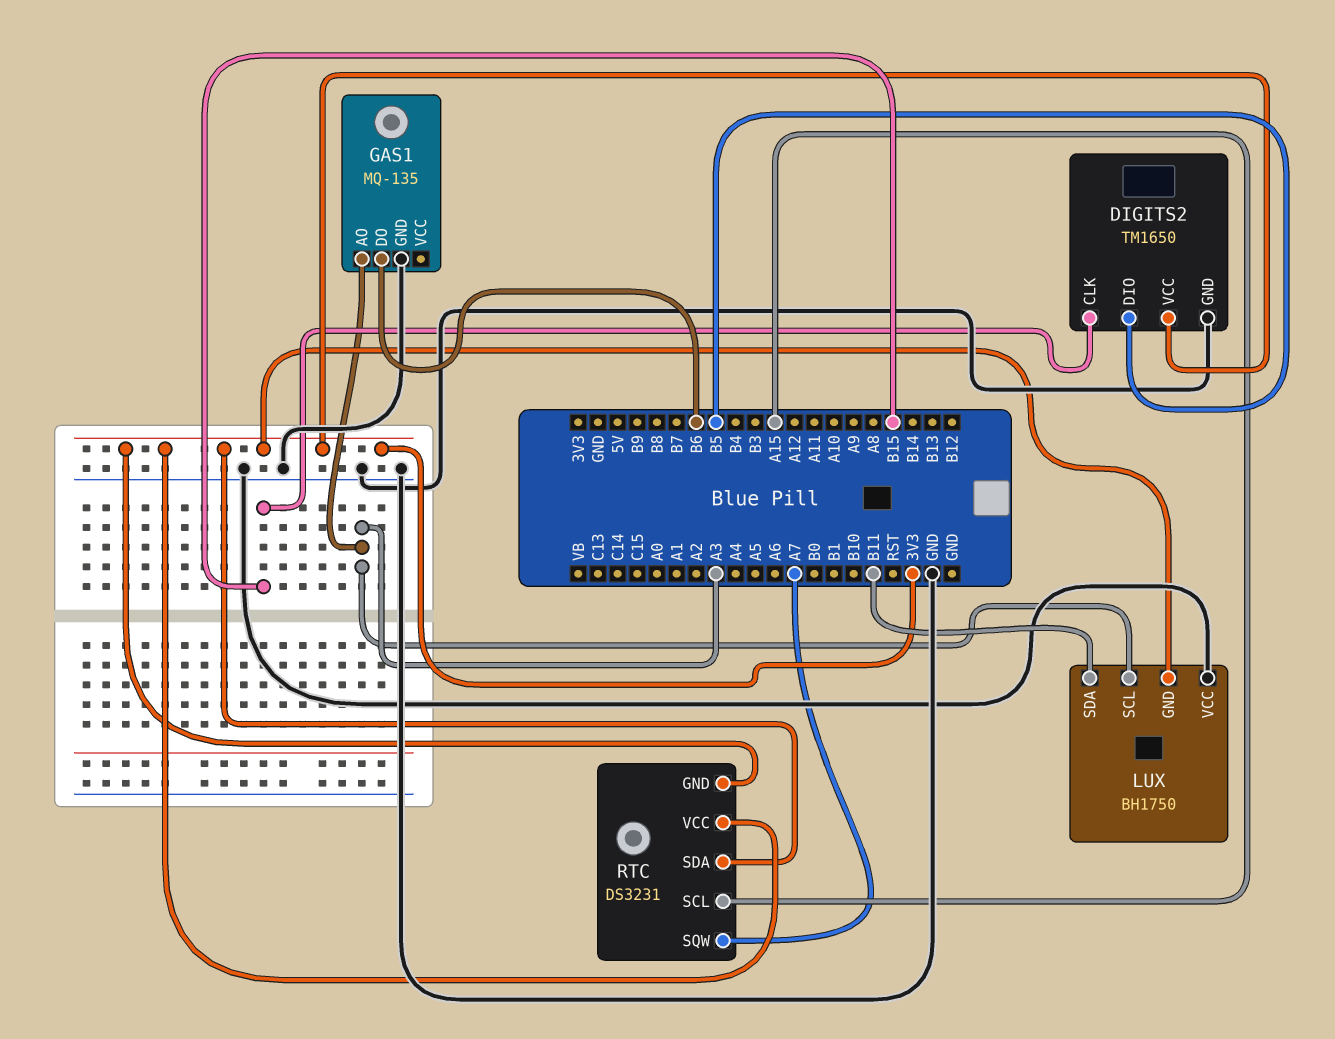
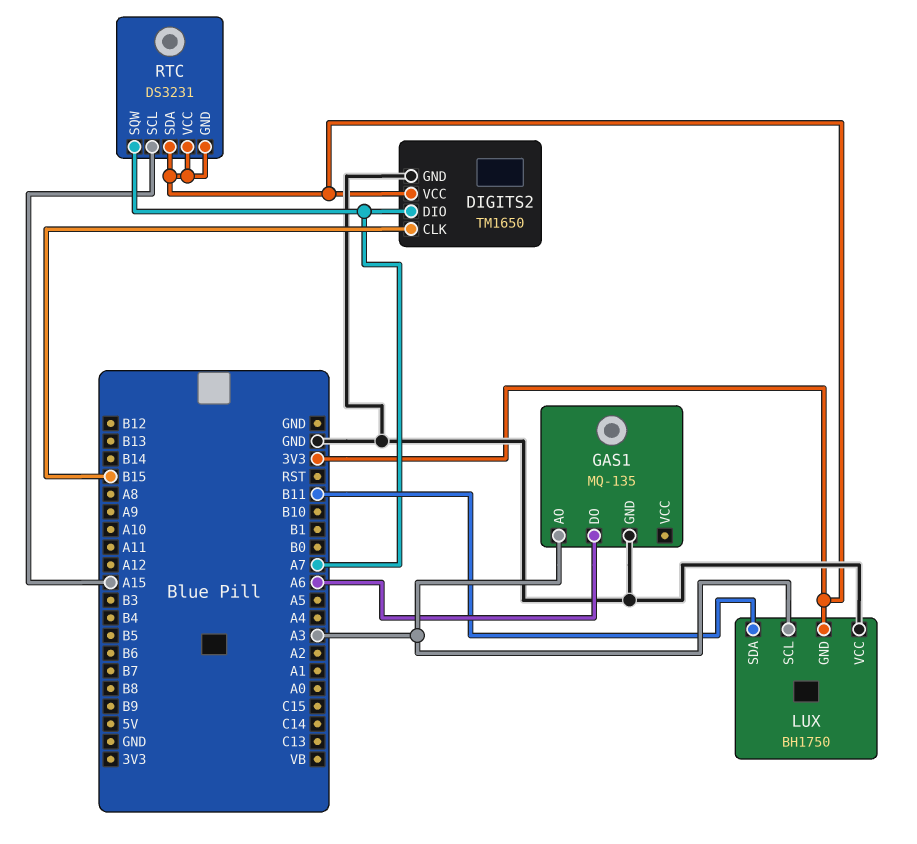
DIGITS2 pin DIO: B5 -> A7
GAS1 pin DO: B6 -> A6

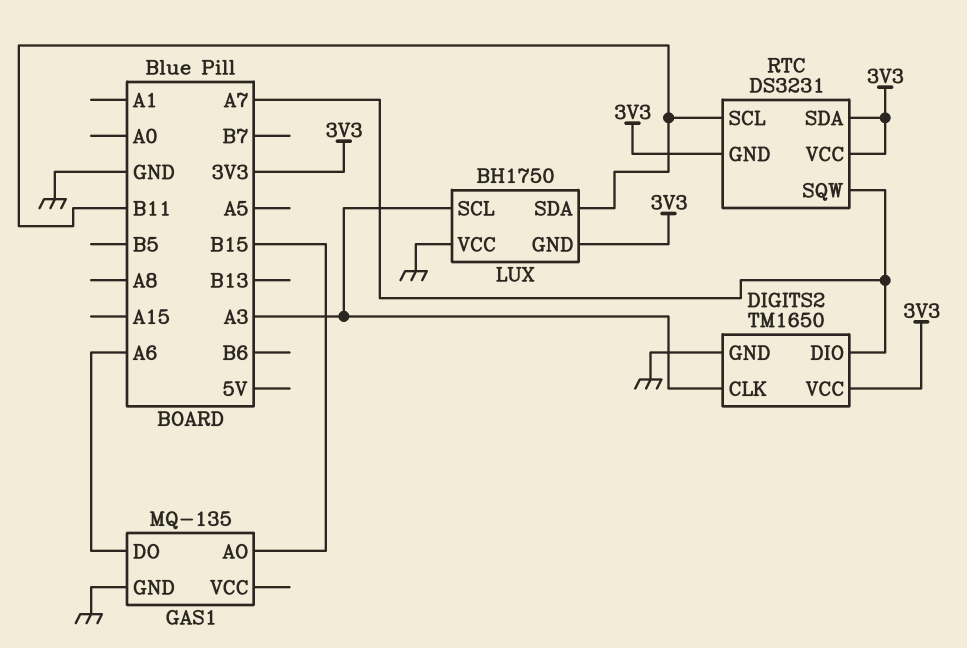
DIGITS2 pin CLK: B15 -> A3
GAS1 pin AO: A3 -> B15
RTC pin SCL: A15 -> B11

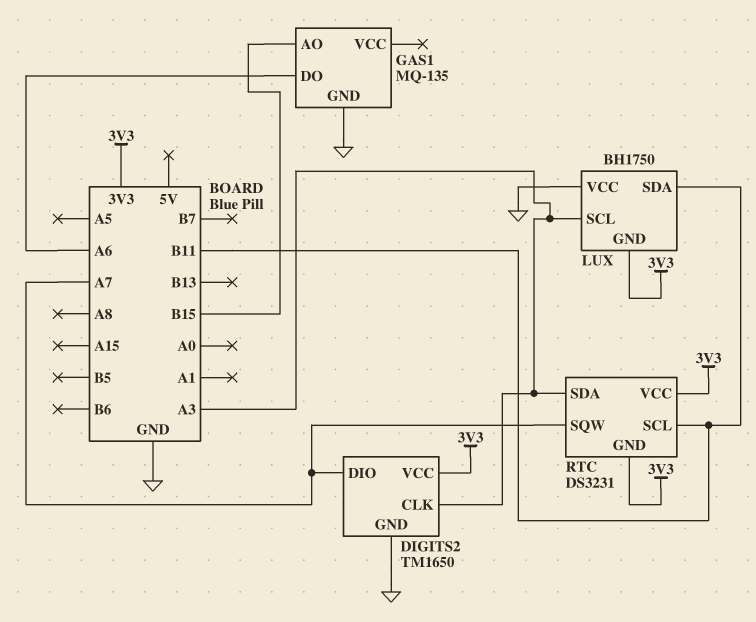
RTC pin SDA: 3V3 -> A3

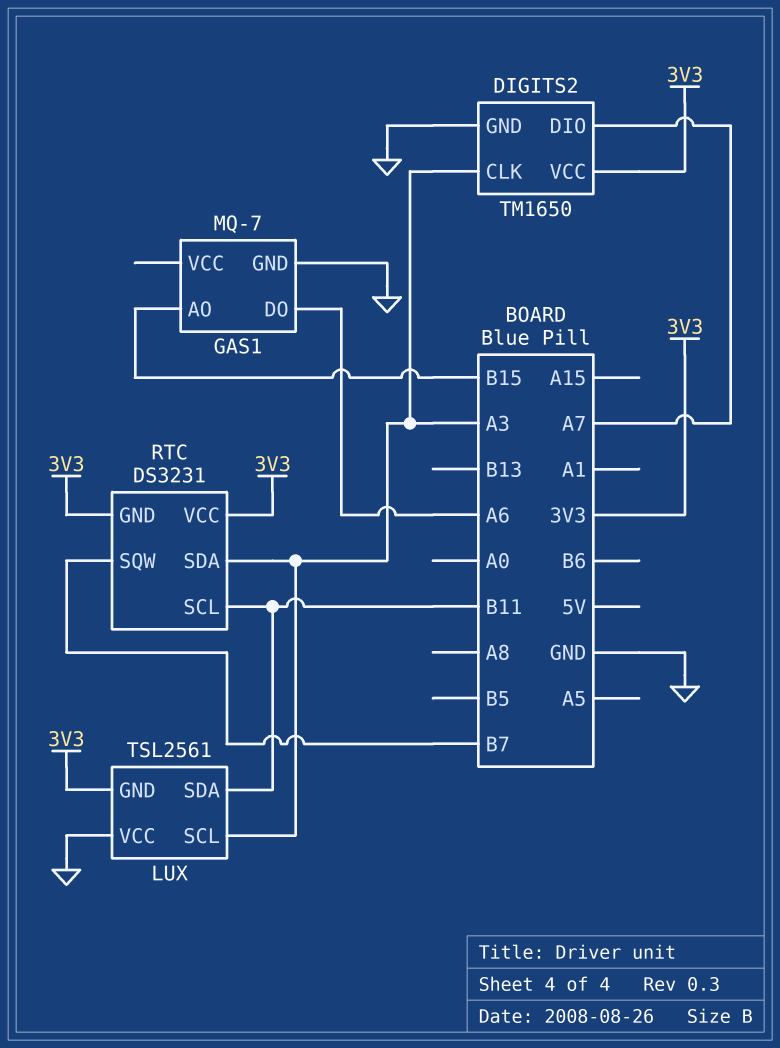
GAS1: MQ-135 -> MQ-7
LUX: BH1750 -> TSL2561
RTC pin SQW: A7 -> B7

